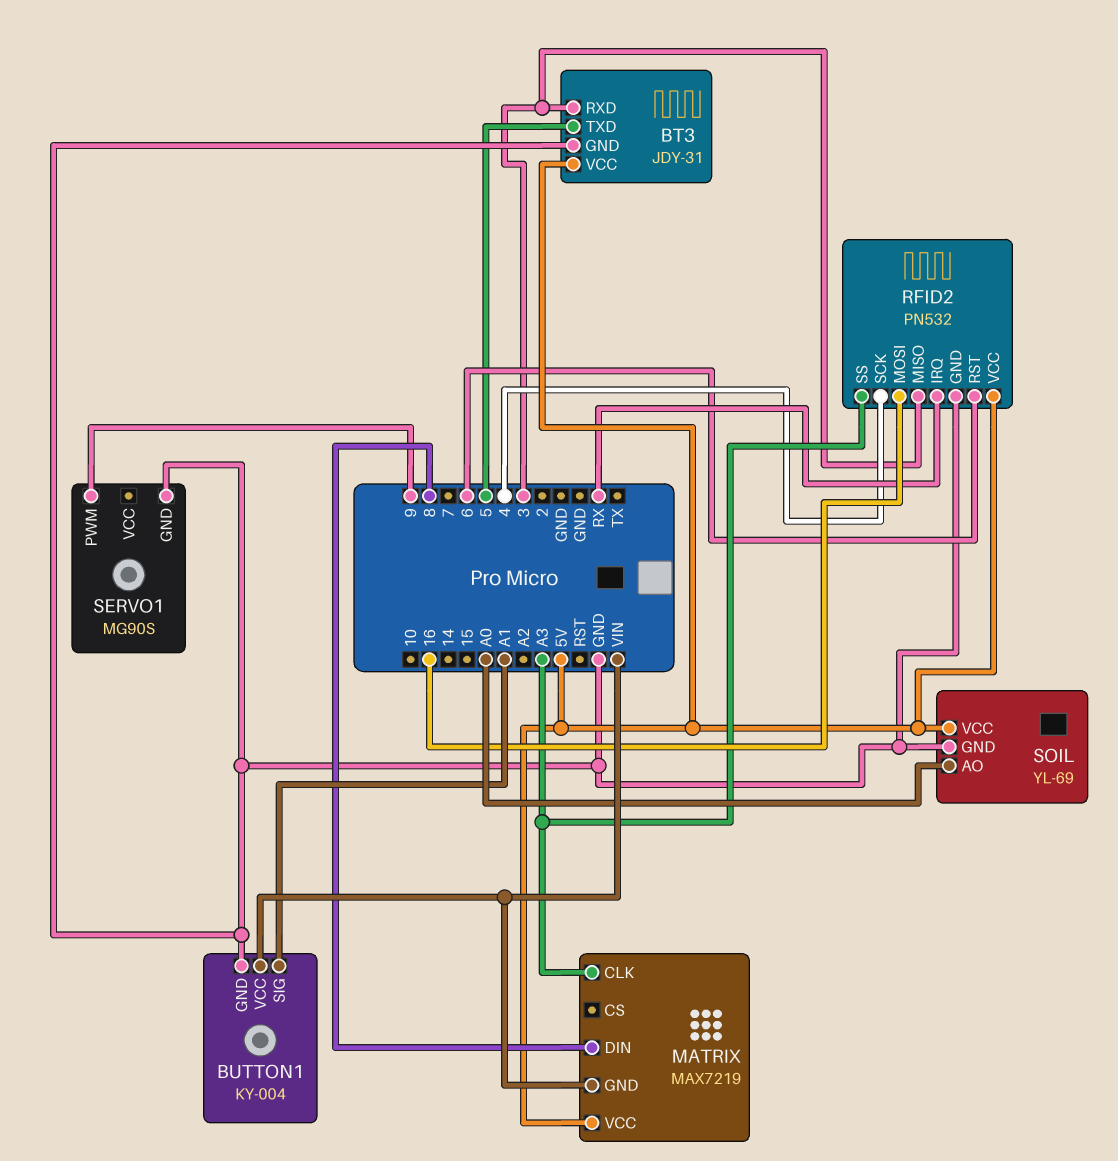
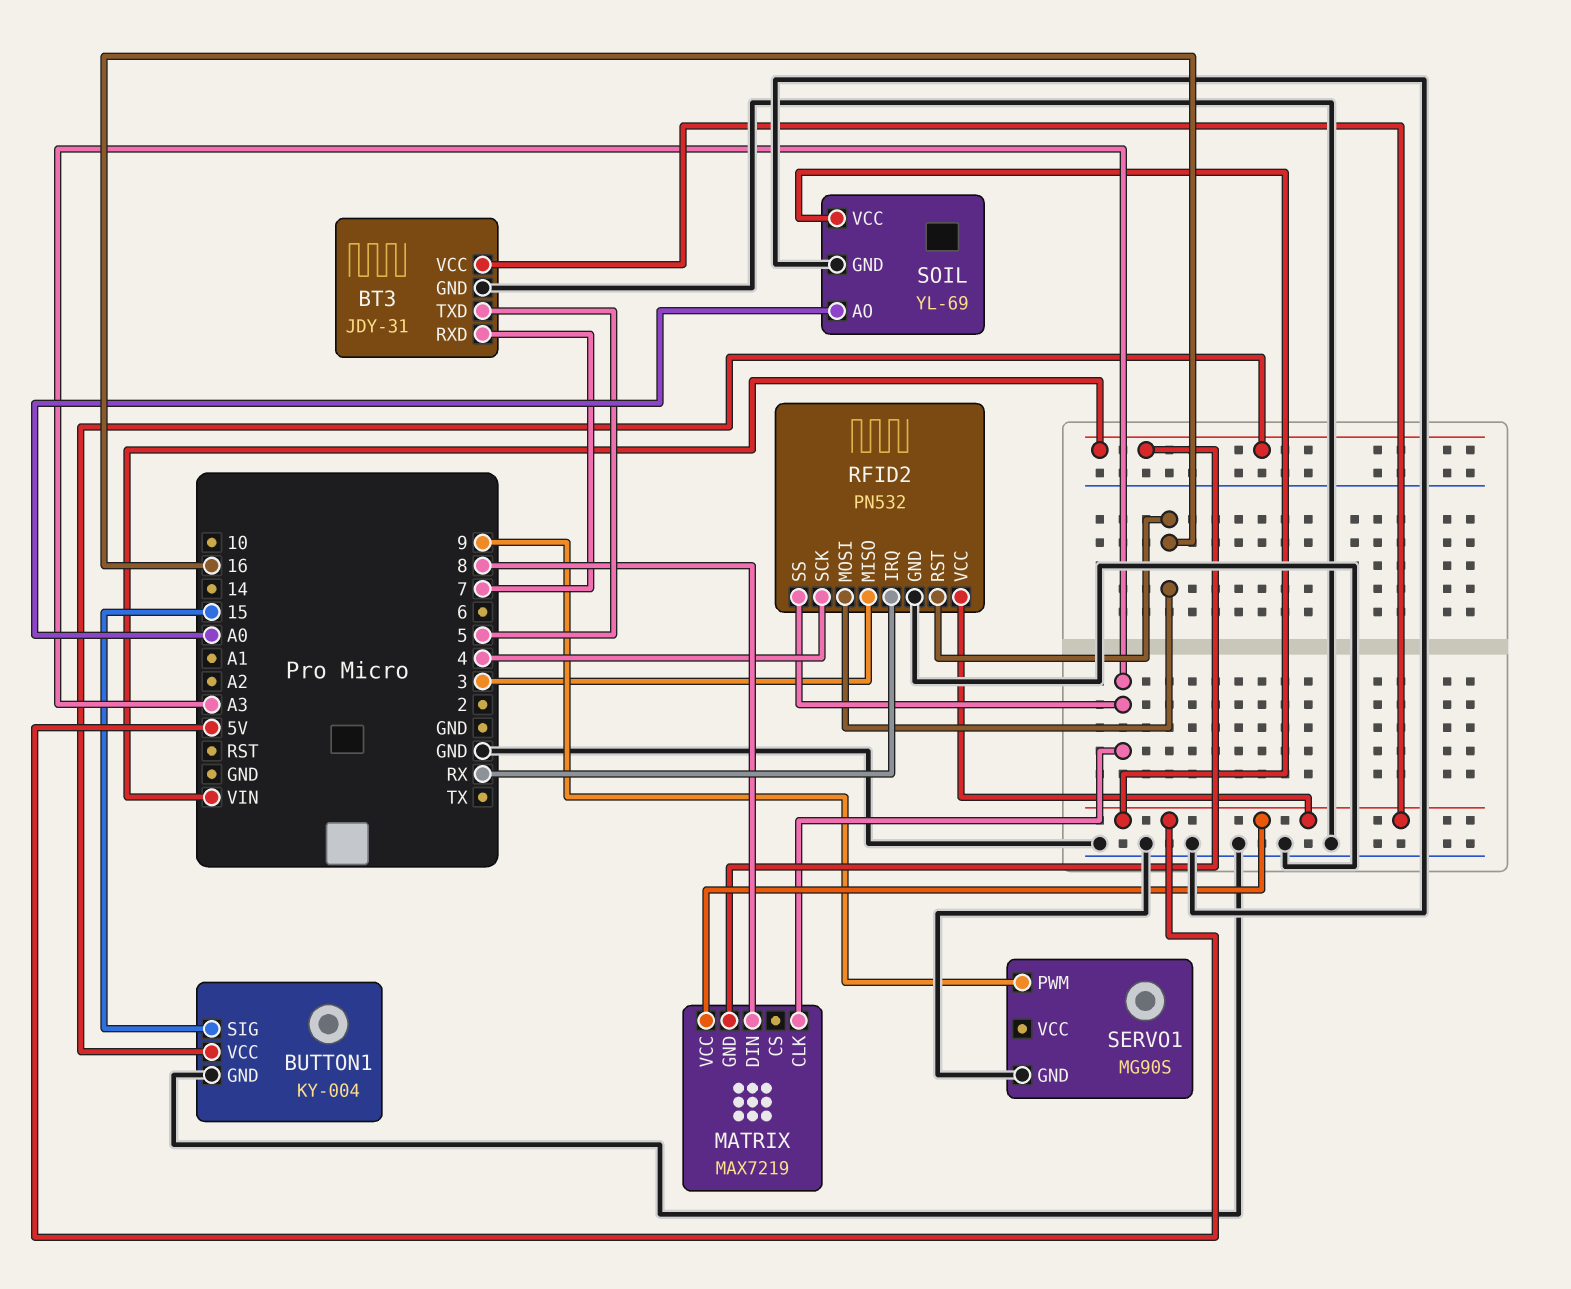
BT3 pin RXD: 3 -> 7
BUTTON1 pin SIG: A1 -> 15
RFID2 pin RST: 6 -> 16

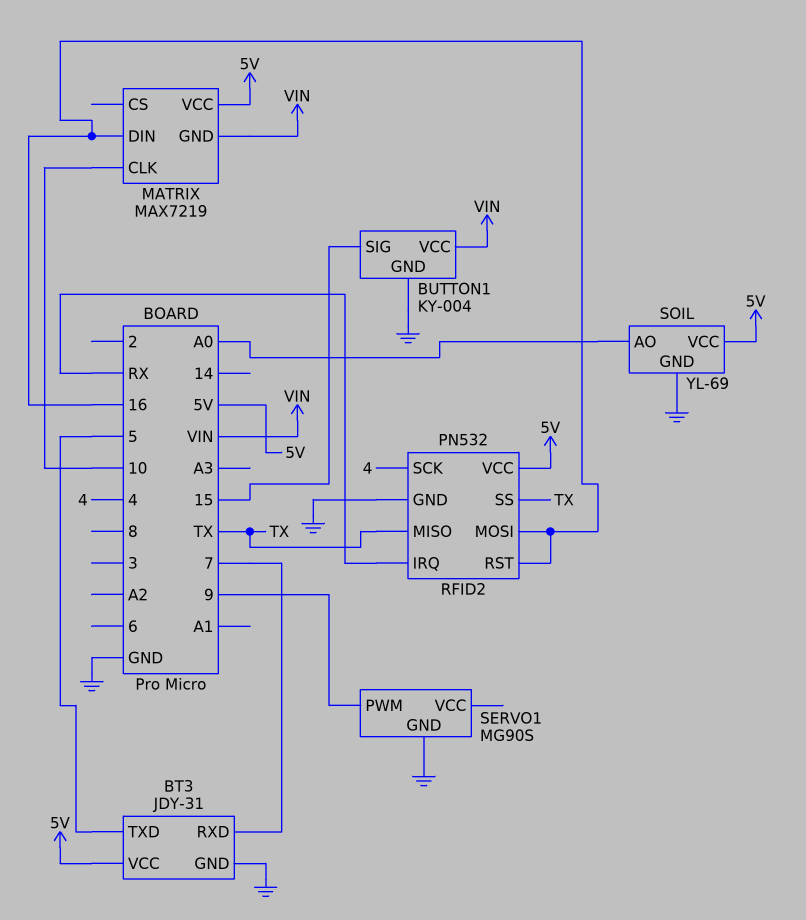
MATRIX pin CLK: A3 -> 10
MATRIX pin DIN: 8 -> 16
RFID2 pin MISO: 3 -> TX
RFID2 pin SS: A3 -> TX

